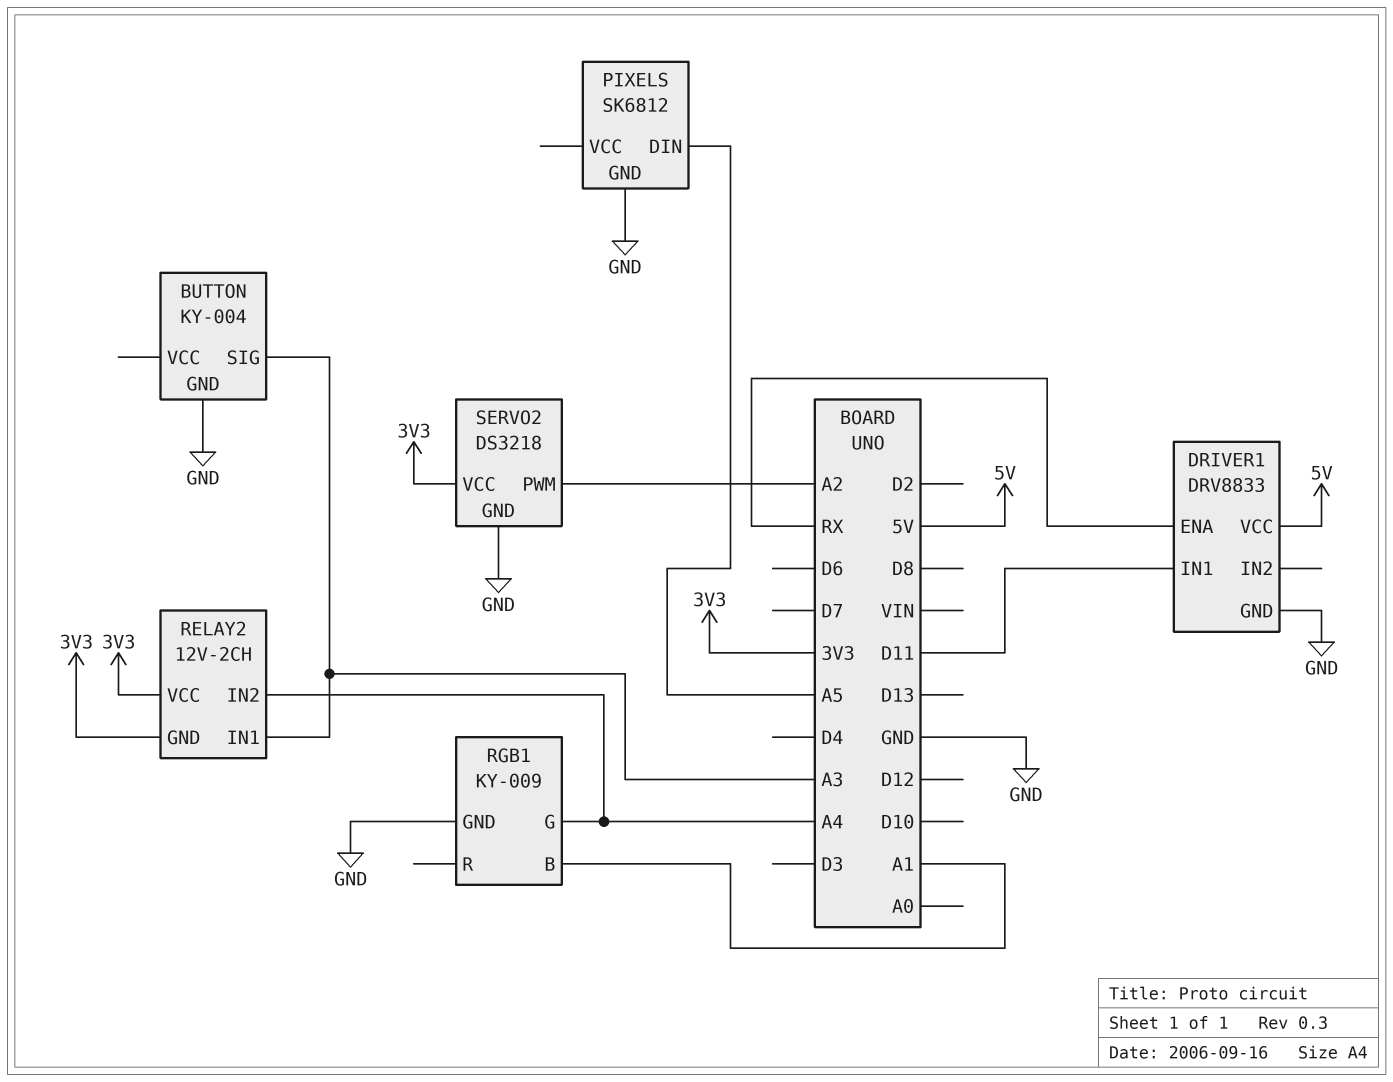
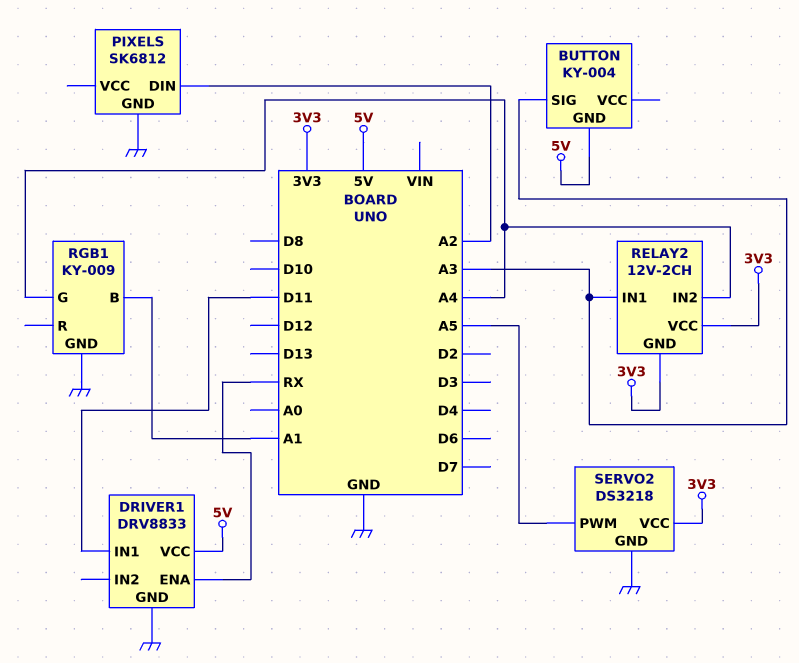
BUTTON pin GND: GND -> 5V
PIXELS pin DIN: A5 -> A2
SERVO2 pin PWM: A2 -> A5

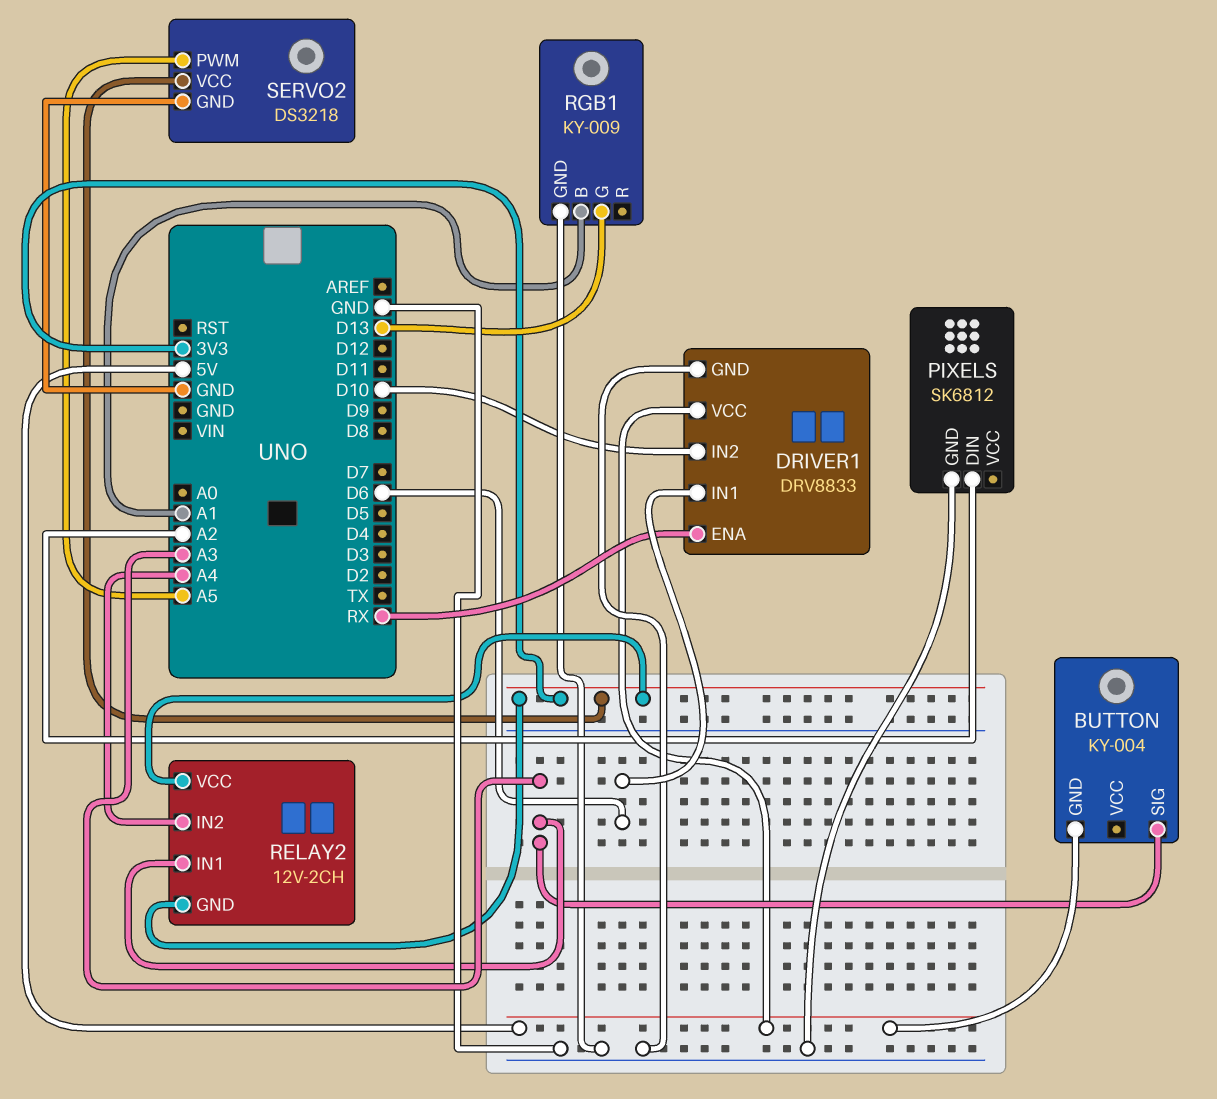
DRIVER1 pin IN1: D11 -> D6
DRIVER1 pin IN2: none -> D10
RGB1 pin G: A4 -> D13

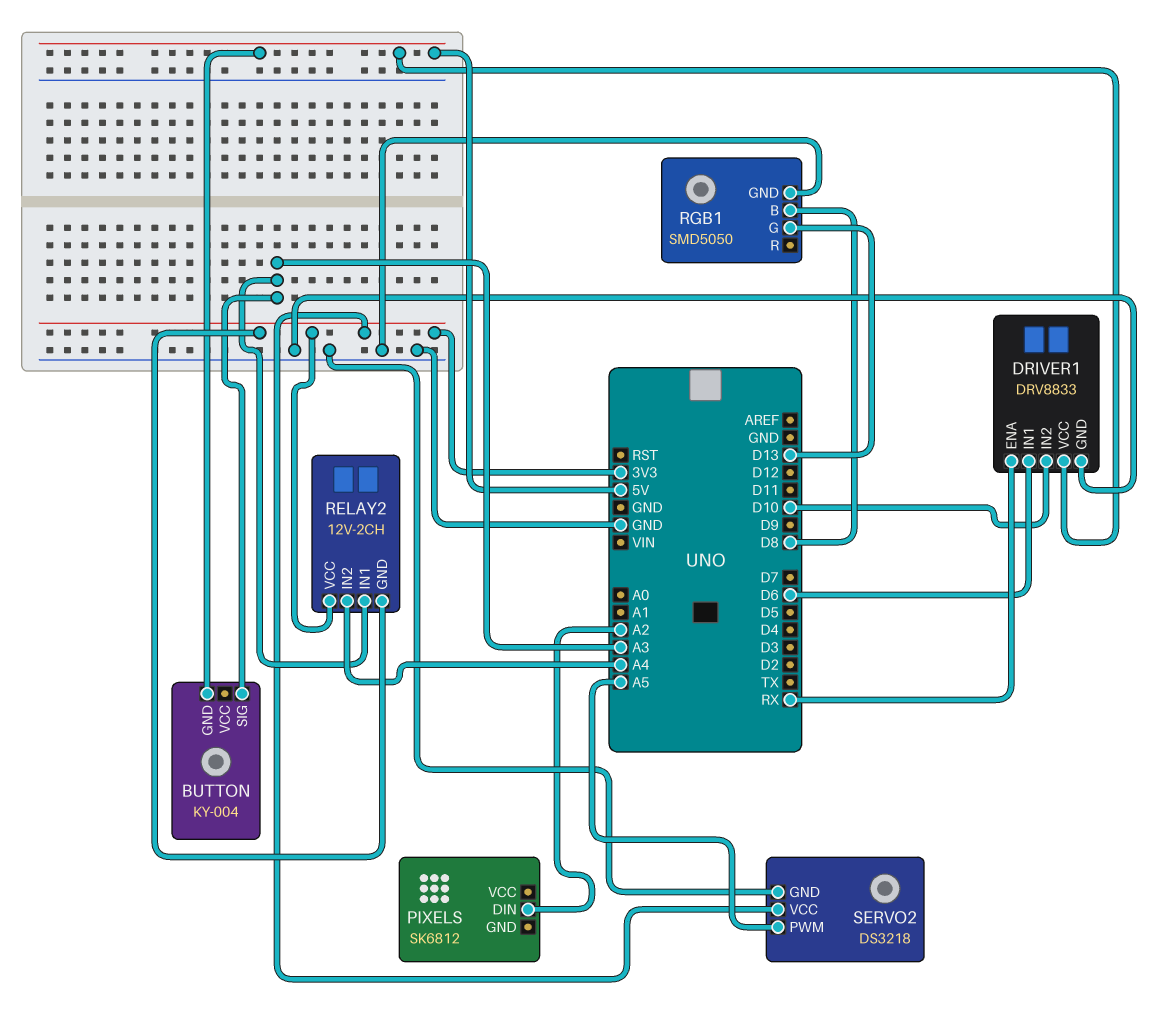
PIXELS pin GND: GND -> none
RGB1: KY-009 -> SMD5050
RGB1 pin B: A1 -> D8

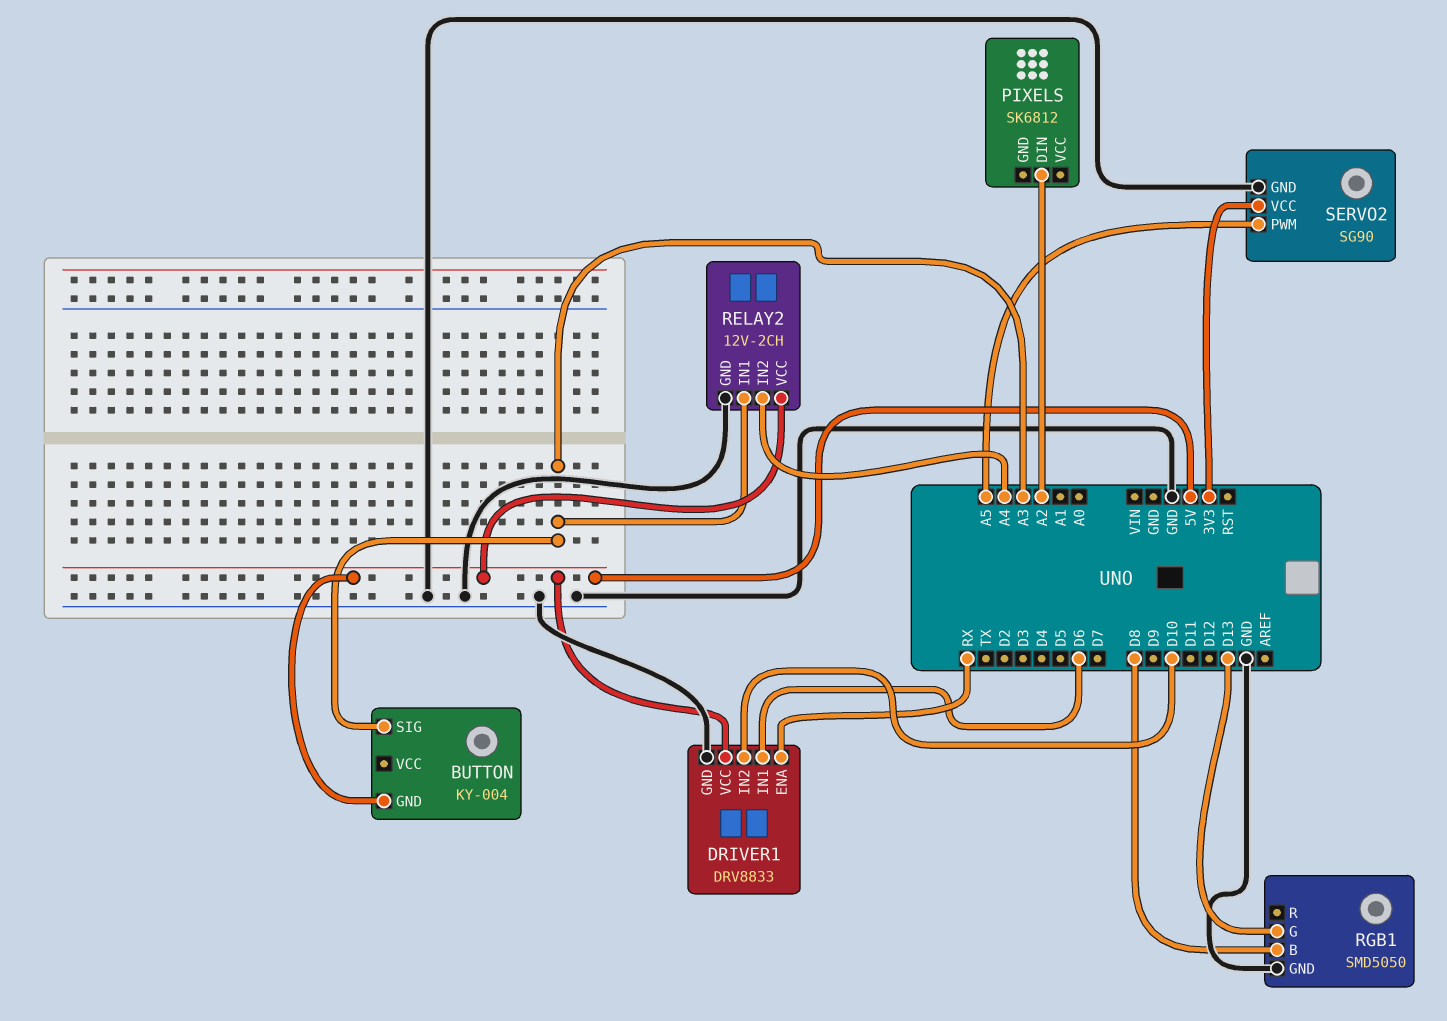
RELAY2 pin GND: 3V3 -> GND
RELAY2 pin VCC: 3V3 -> 5V
SERVO2: DS3218 -> SG90

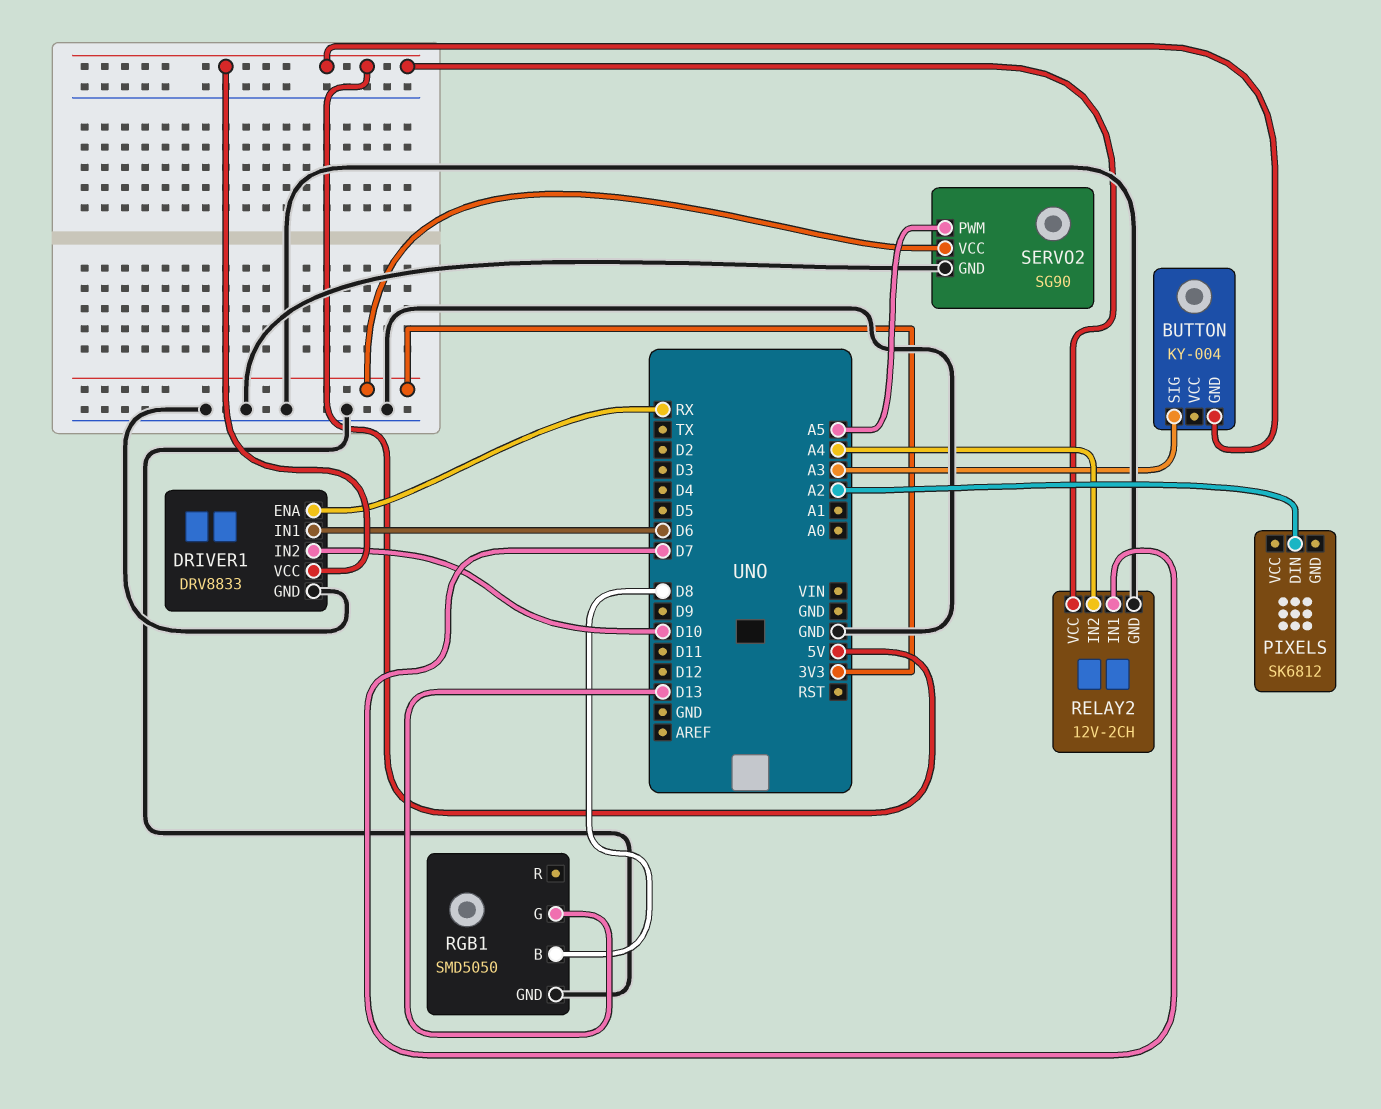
RELAY2 pin IN1: A3 -> D7

